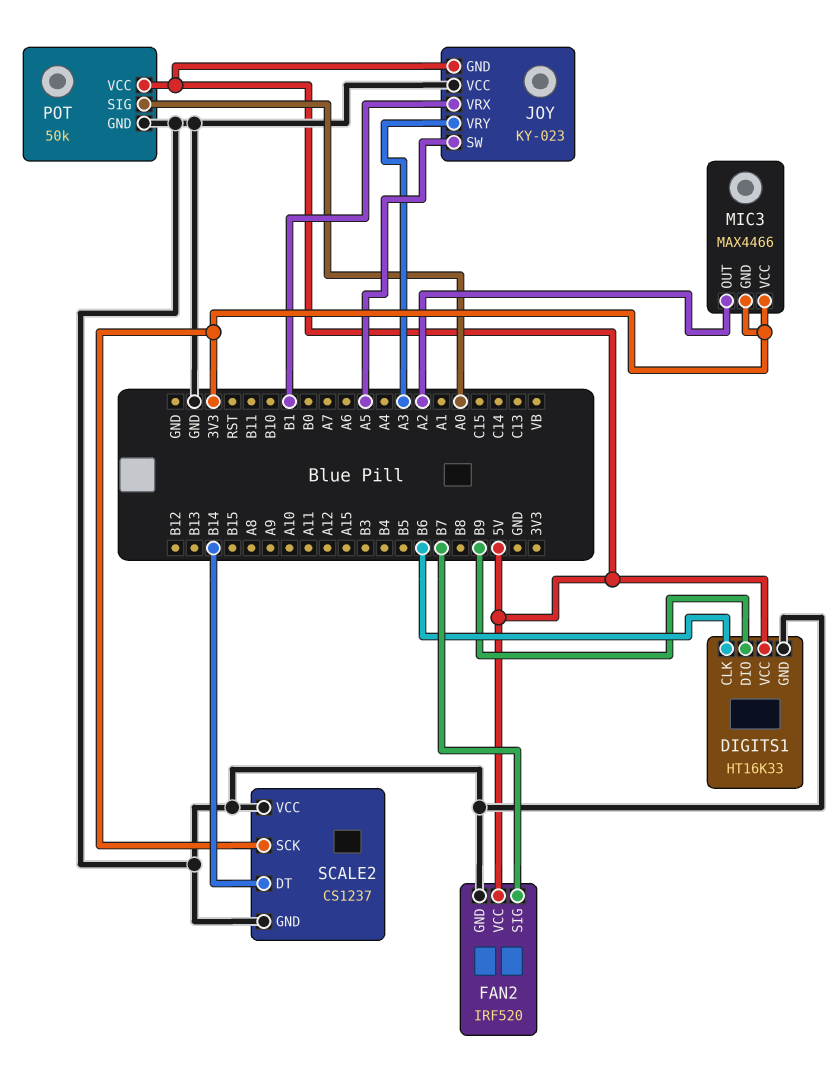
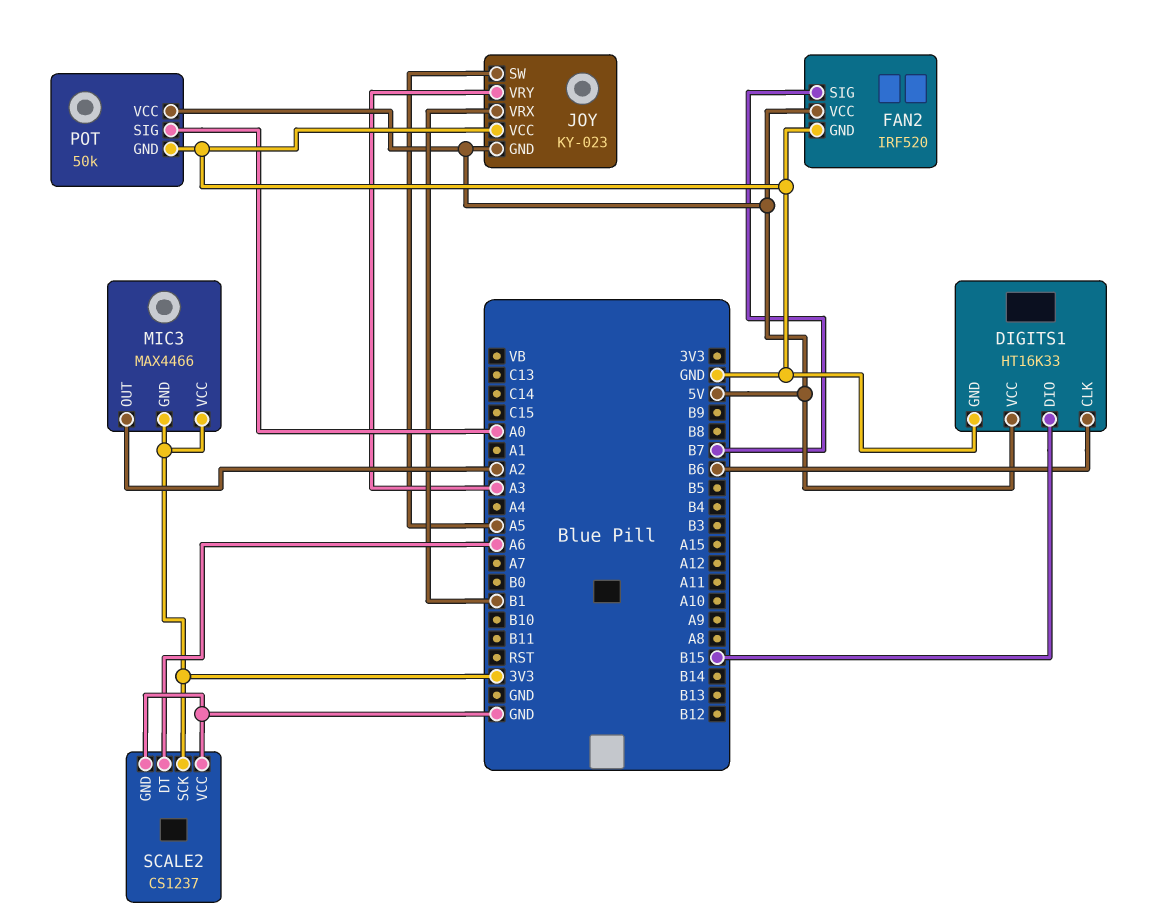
DIGITS1 pin DIO: B9 -> B15
SCALE2 pin DT: B14 -> A6

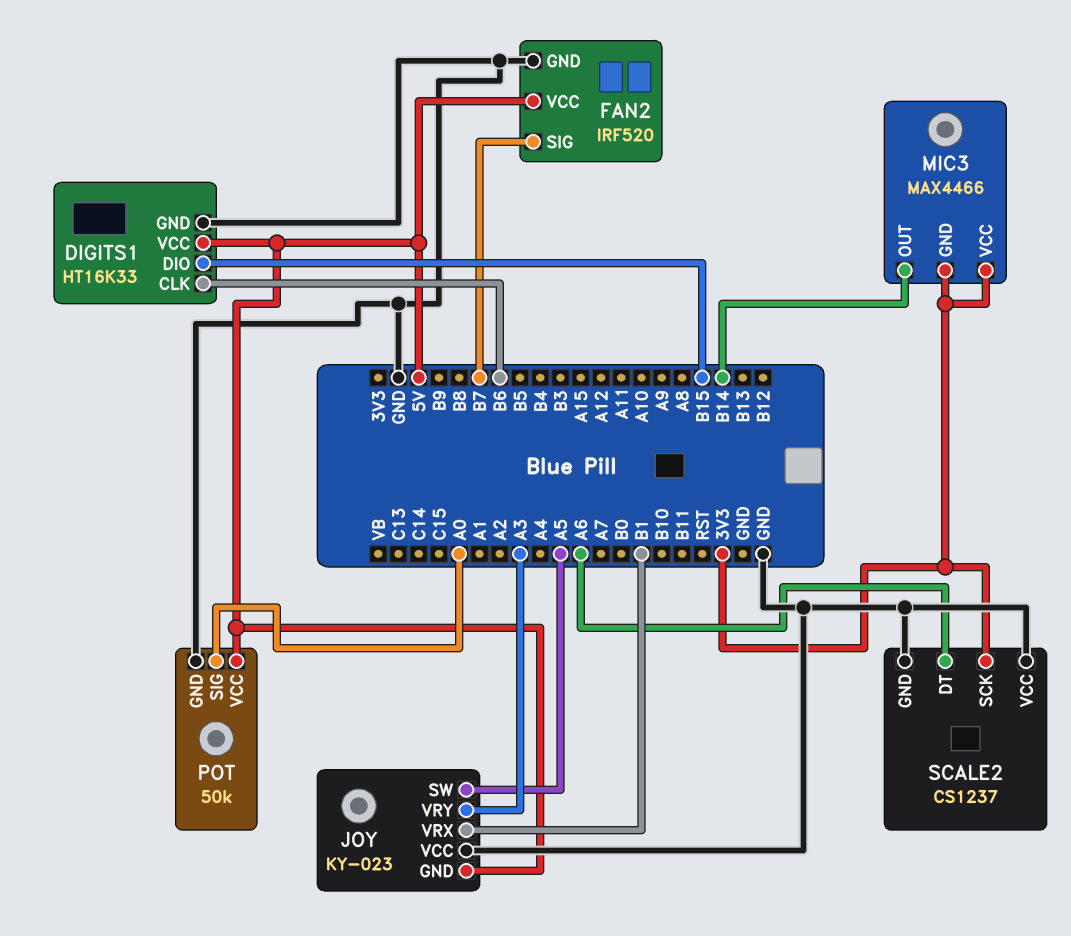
MIC3 pin OUT: A2 -> B14

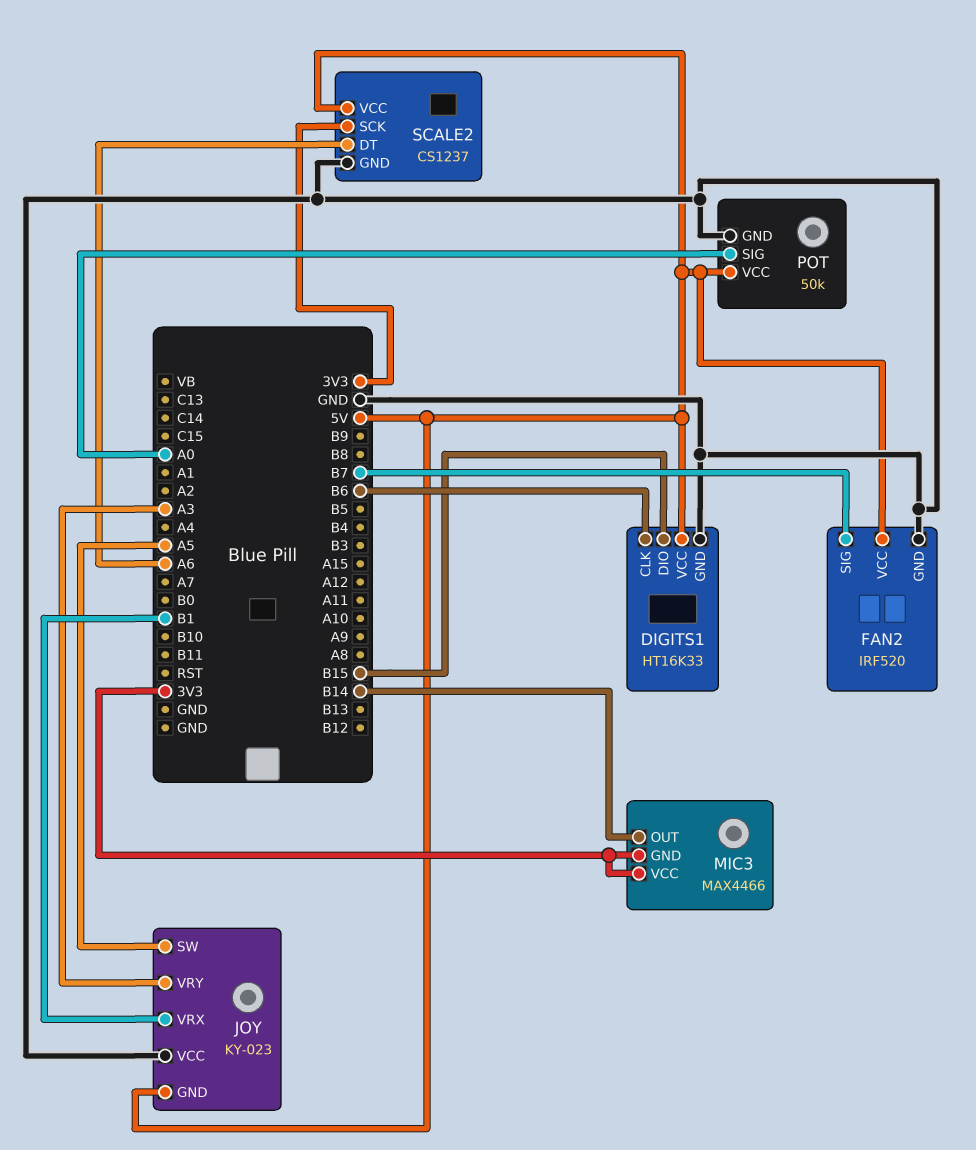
SCALE2 pin VCC: GND -> 5V

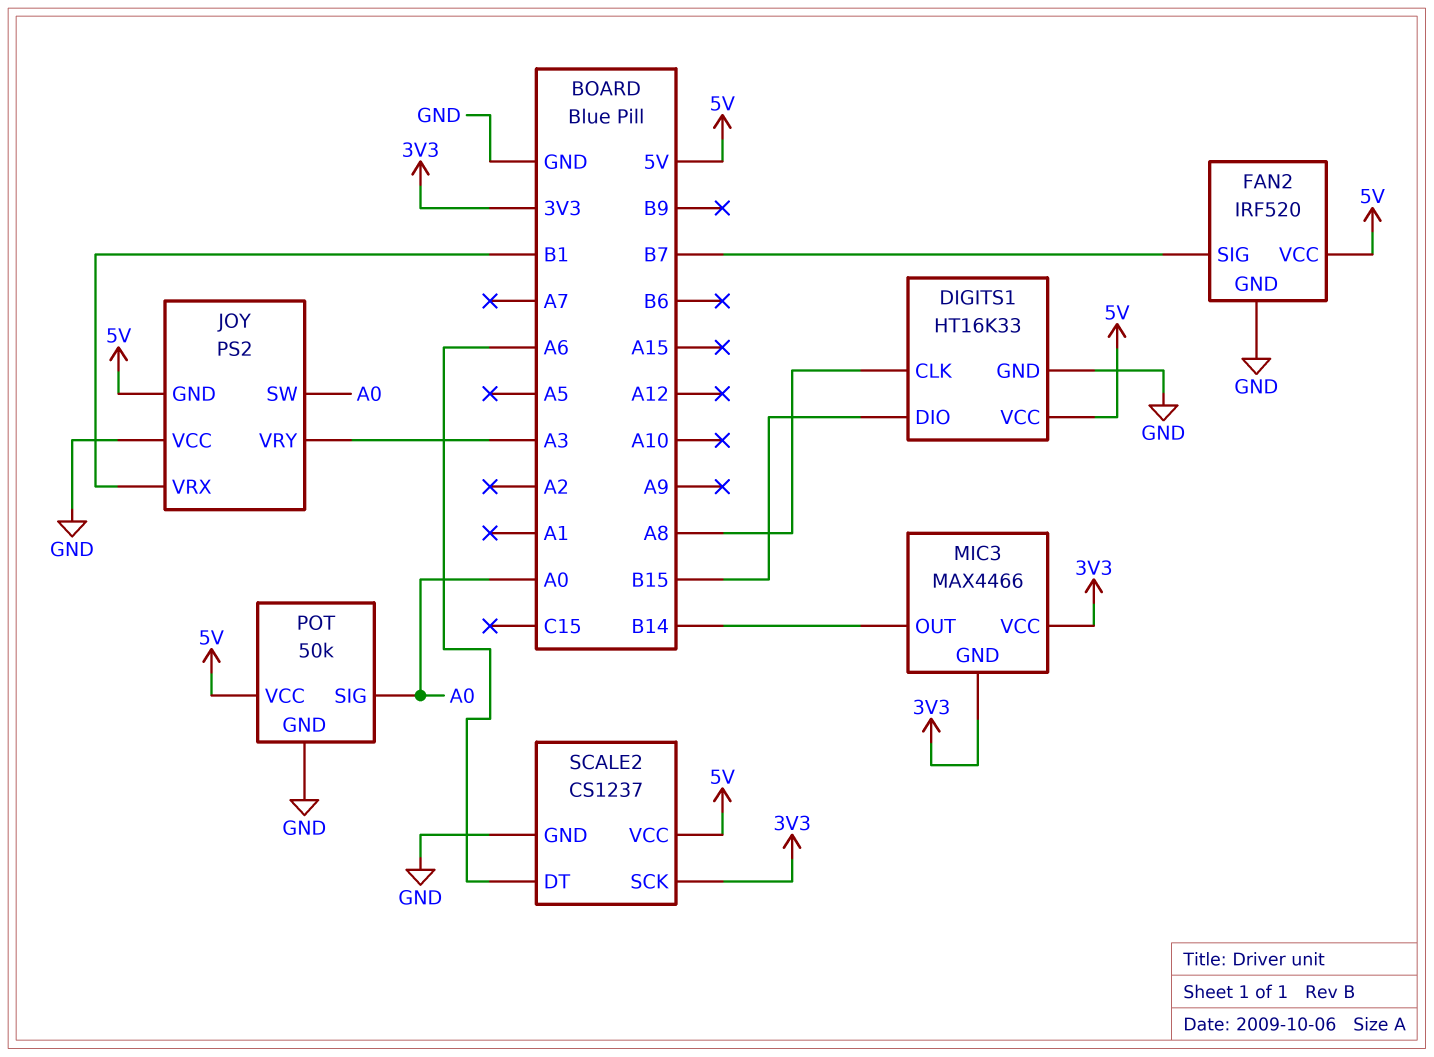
DIGITS1 pin CLK: B6 -> A8
JOY: KY-023 -> PS2
JOY pin SW: A5 -> A0

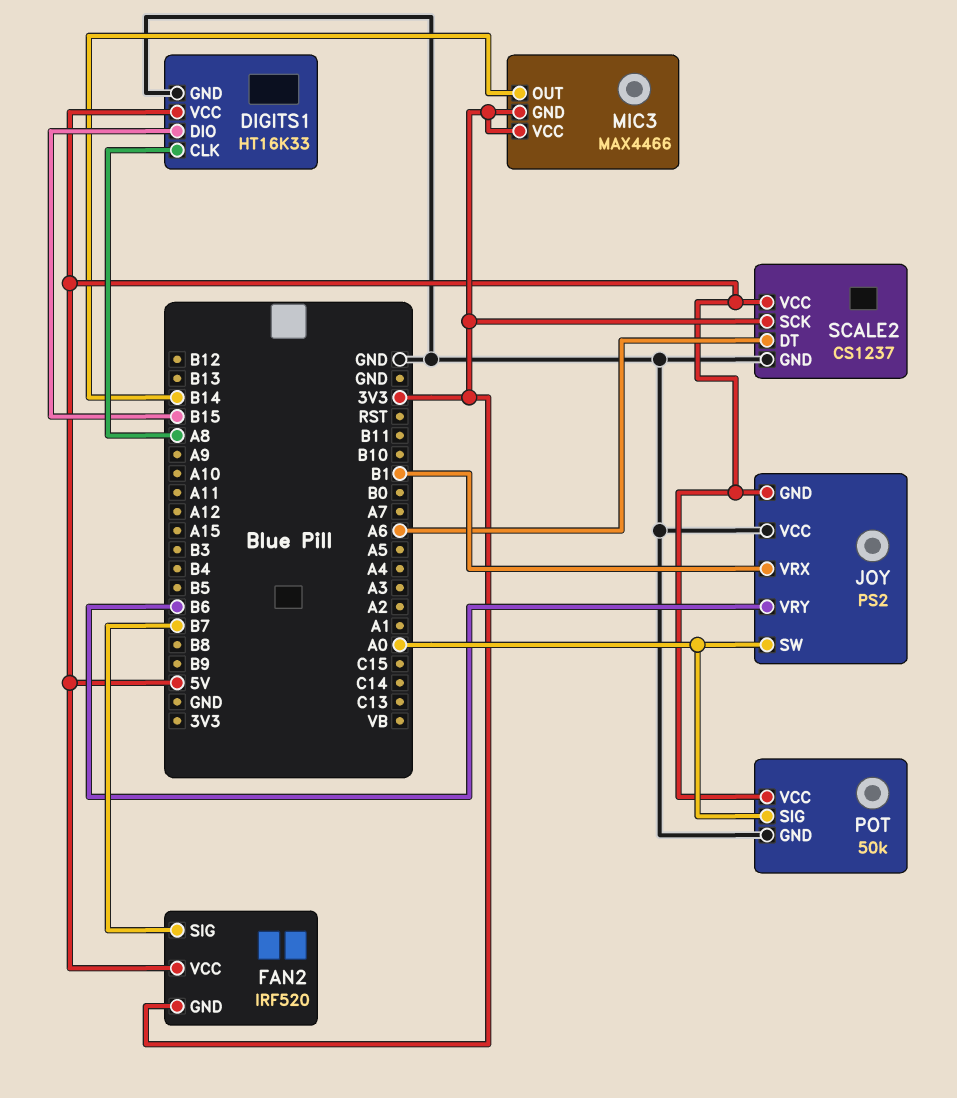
FAN2 pin GND: GND -> 3V3
JOY pin VRY: A3 -> B6

